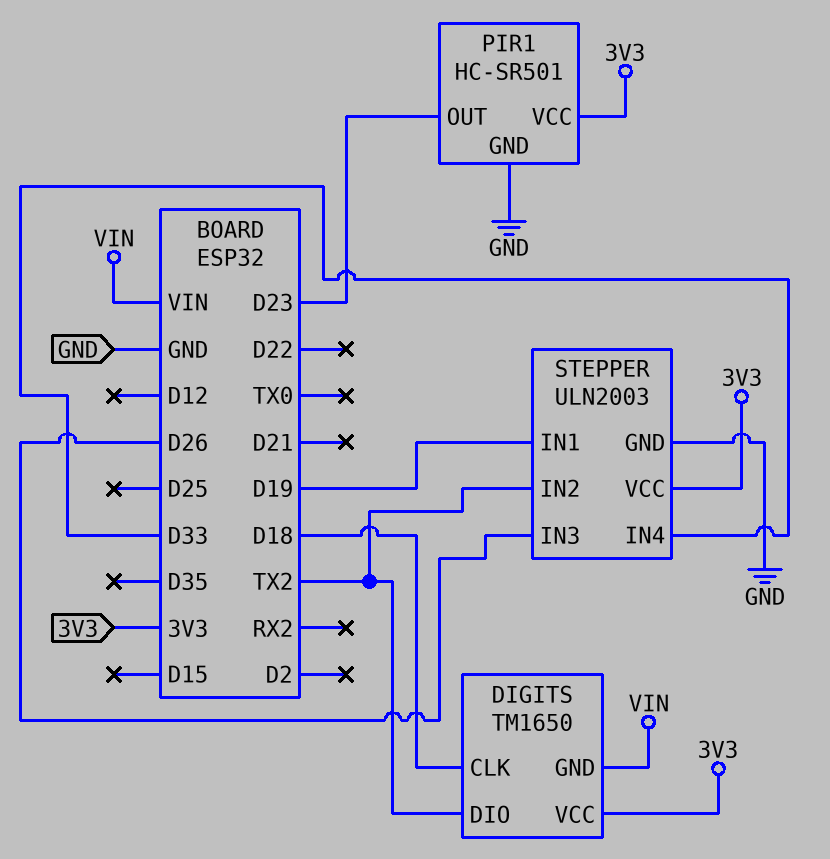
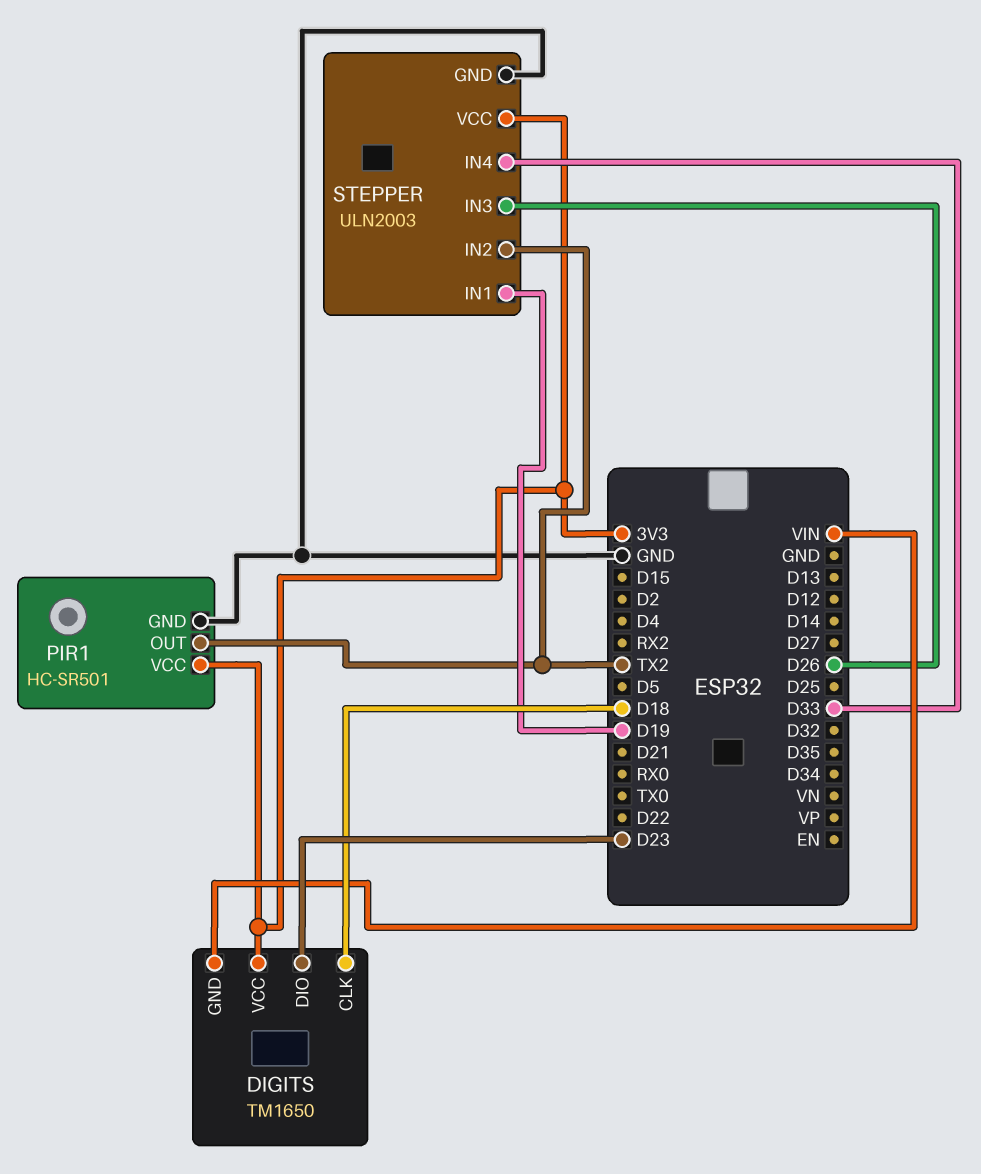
DIGITS pin DIO: TX2 -> D23
PIR1 pin OUT: D23 -> TX2

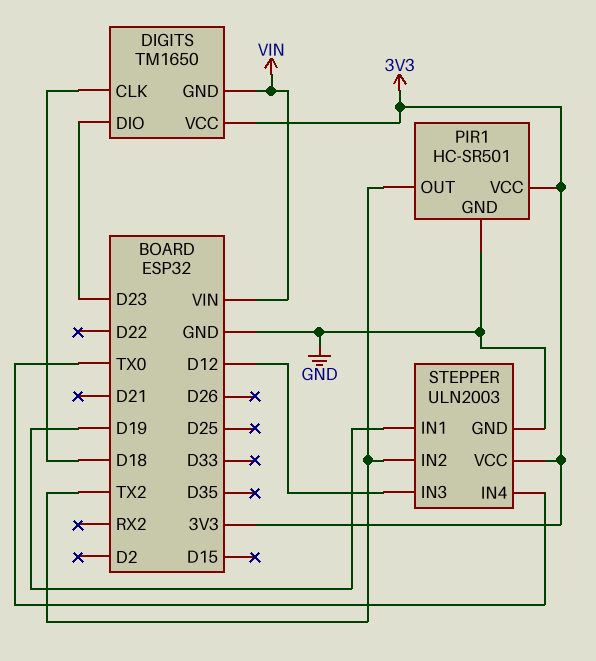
STEPPER pin IN3: D26 -> D12
STEPPER pin IN4: D33 -> TX0

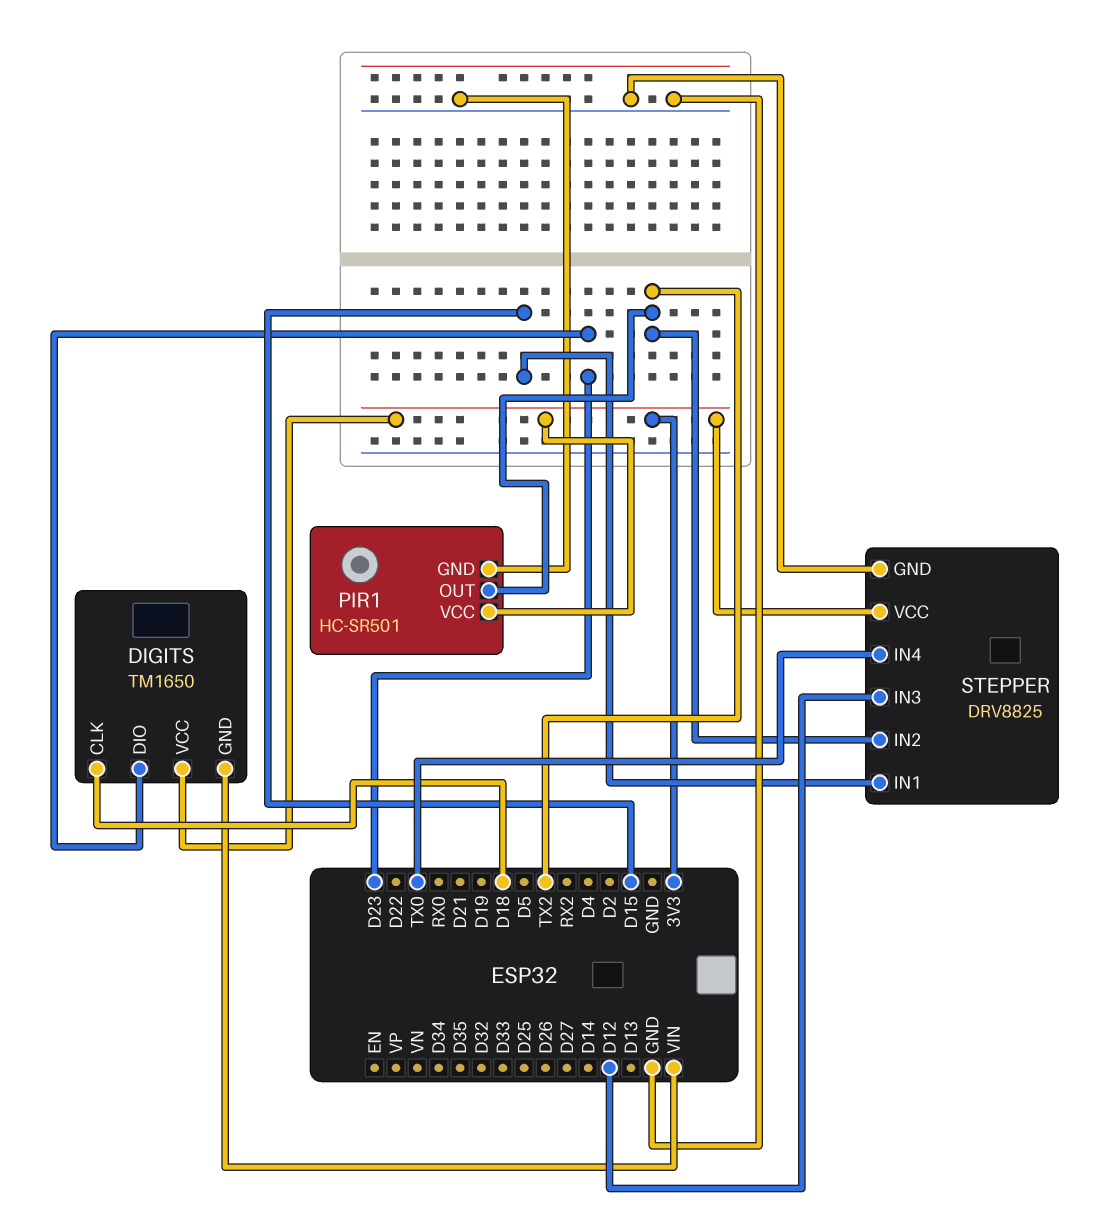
STEPPER: ULN2003 -> DRV8825
STEPPER pin IN1: D19 -> D15

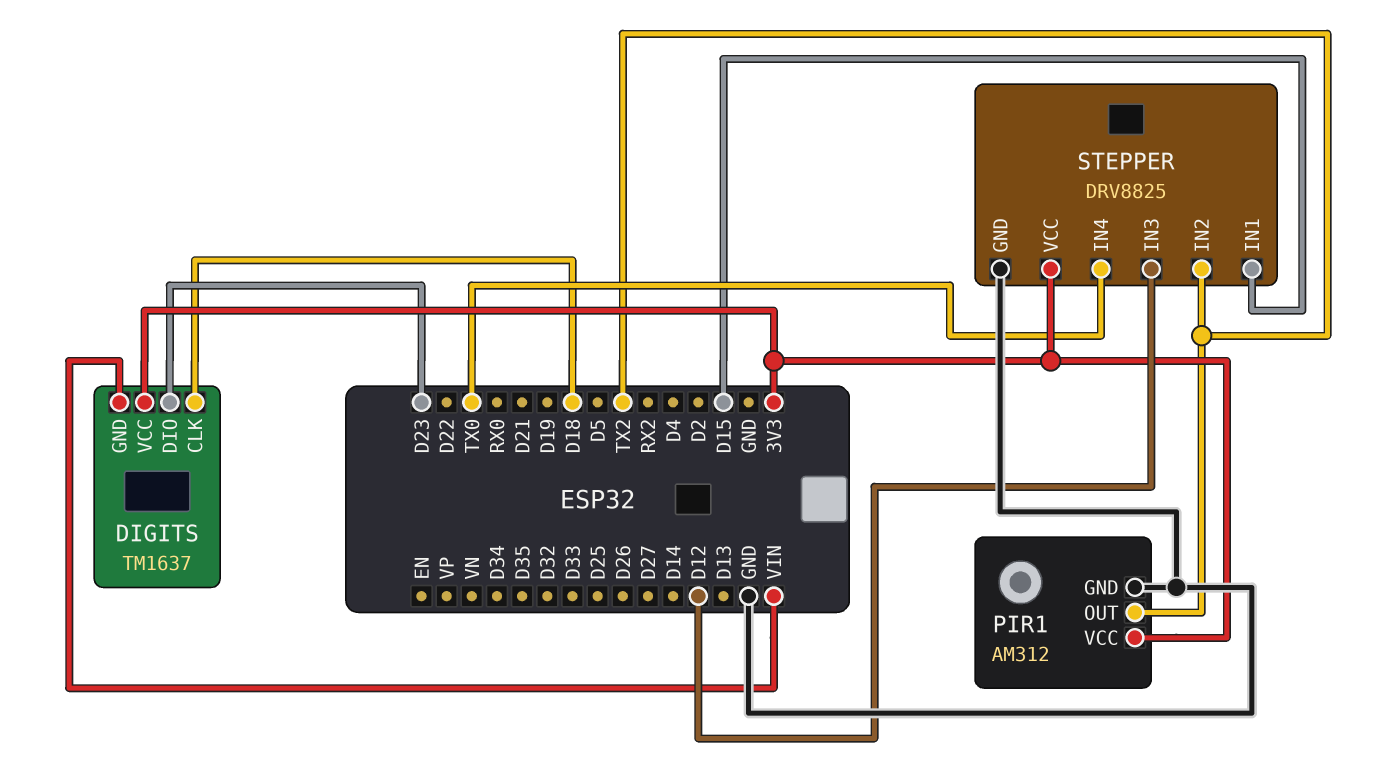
DIGITS: TM1650 -> TM1637
PIR1: HC-SR501 -> AM312

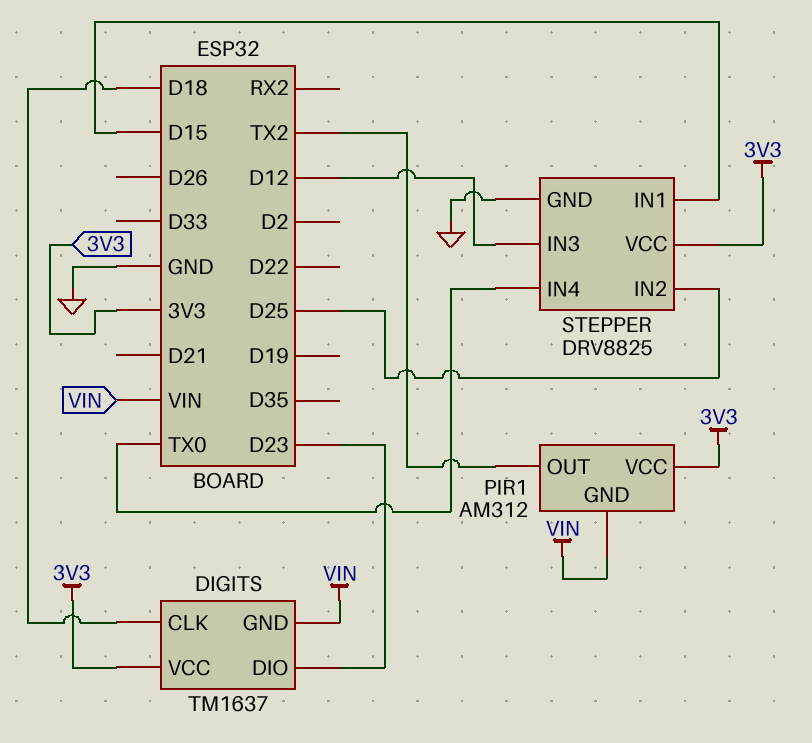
PIR1 pin GND: GND -> VIN
STEPPER pin IN2: TX2 -> D25

